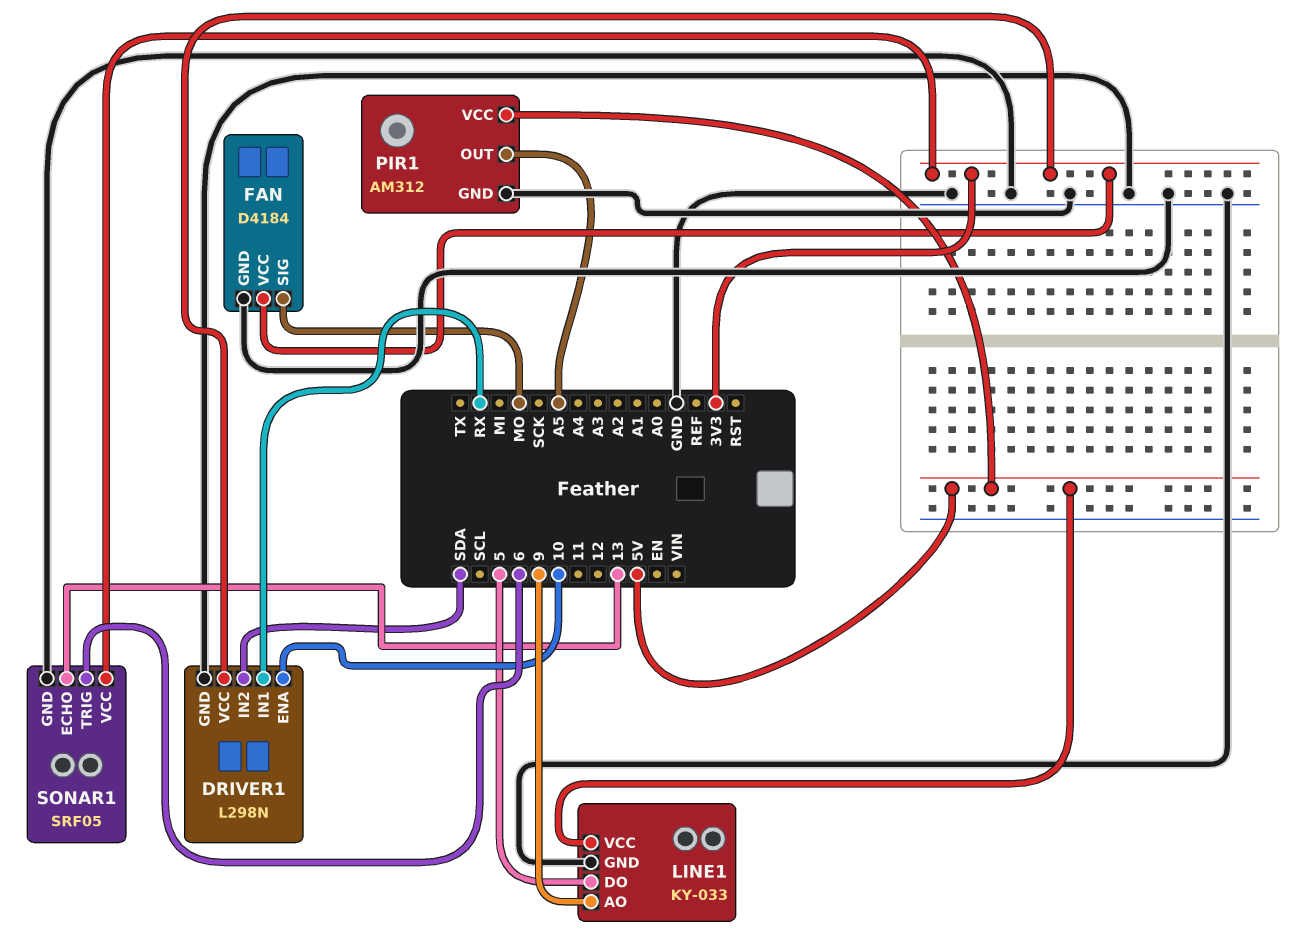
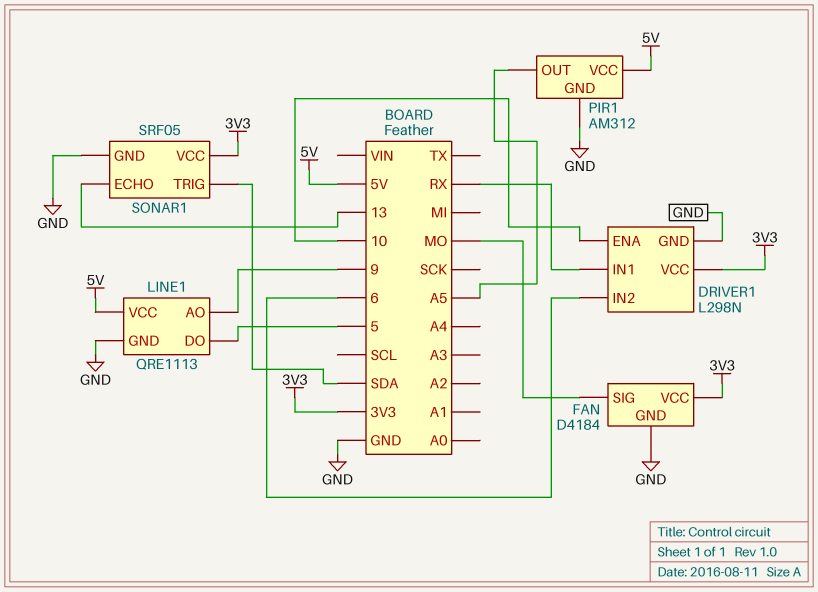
DRIVER1 pin IN2: SDA -> 6
LINE1: KY-033 -> QRE1113
SONAR1 pin TRIG: 6 -> SDA

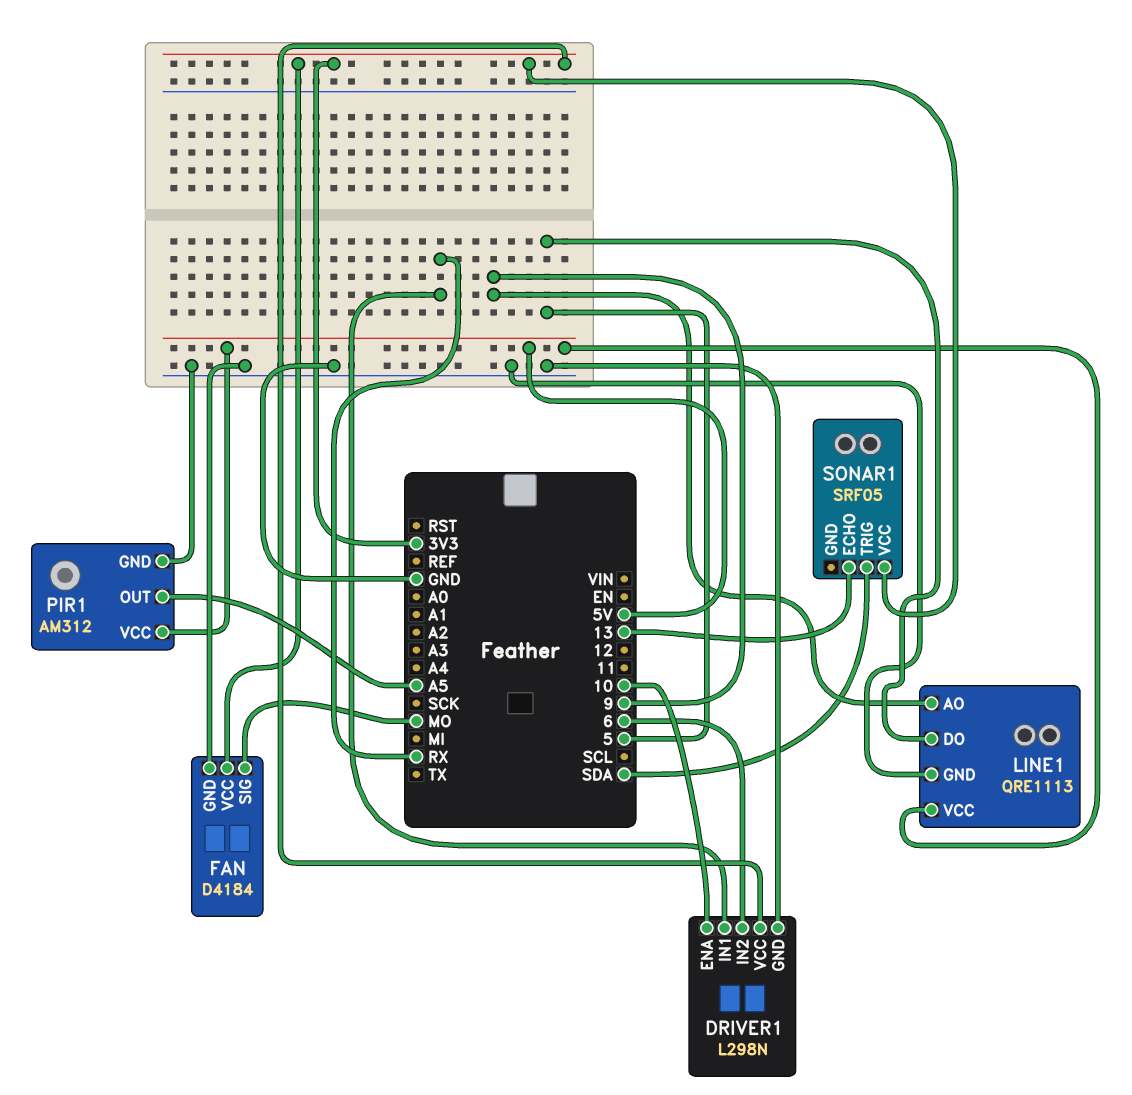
SONAR1 pin GND: GND -> none

